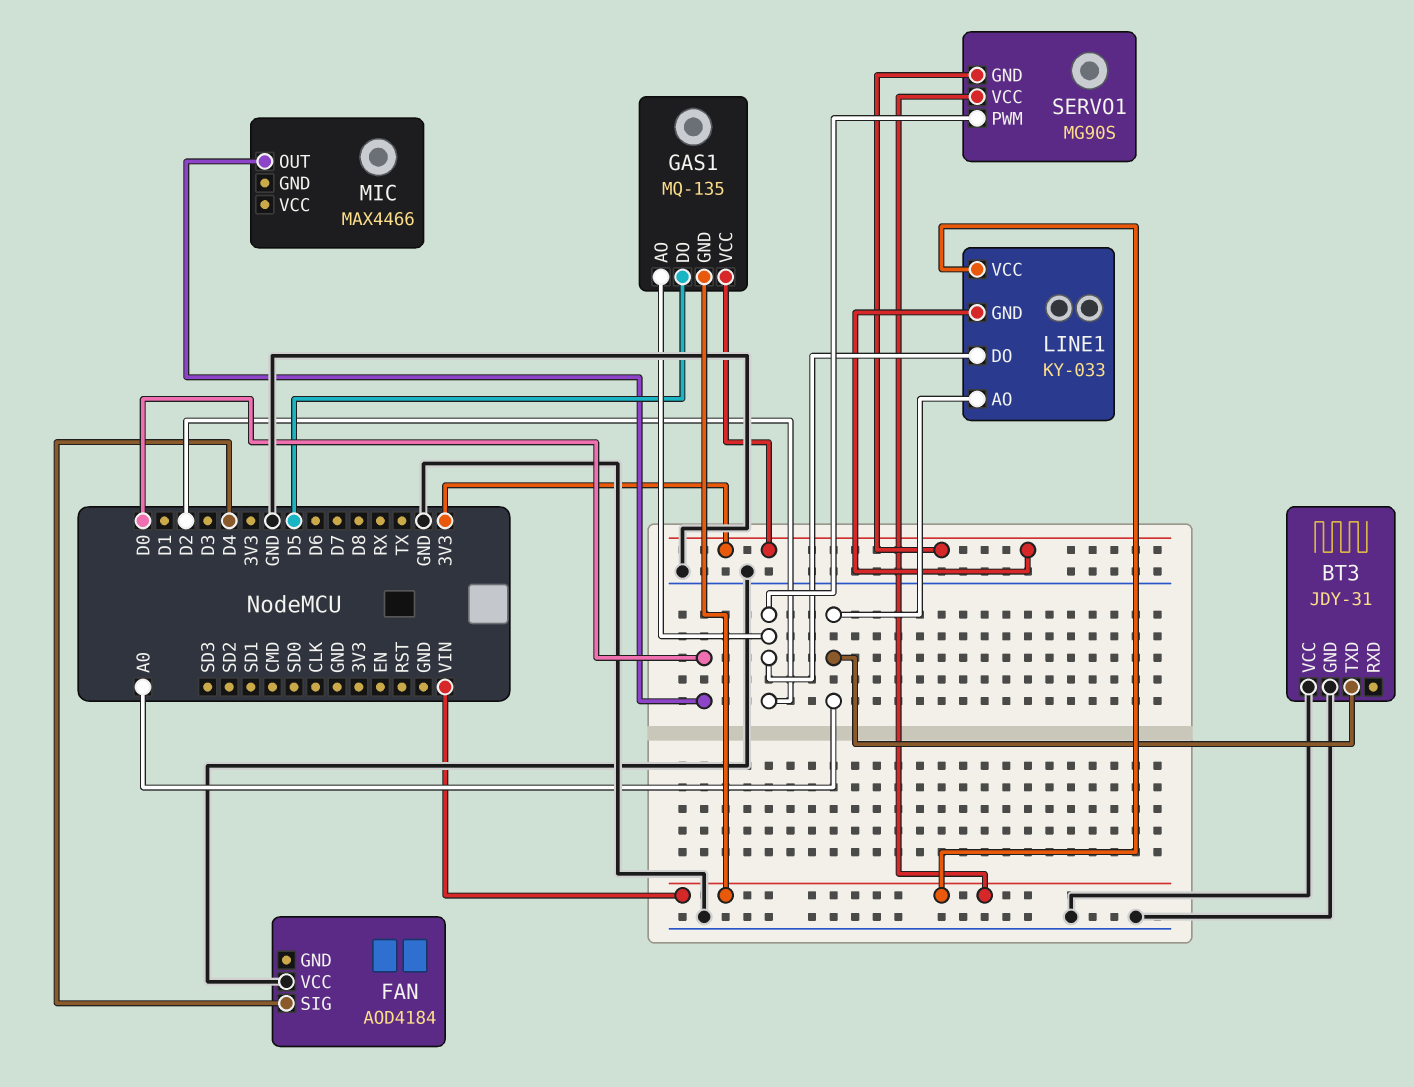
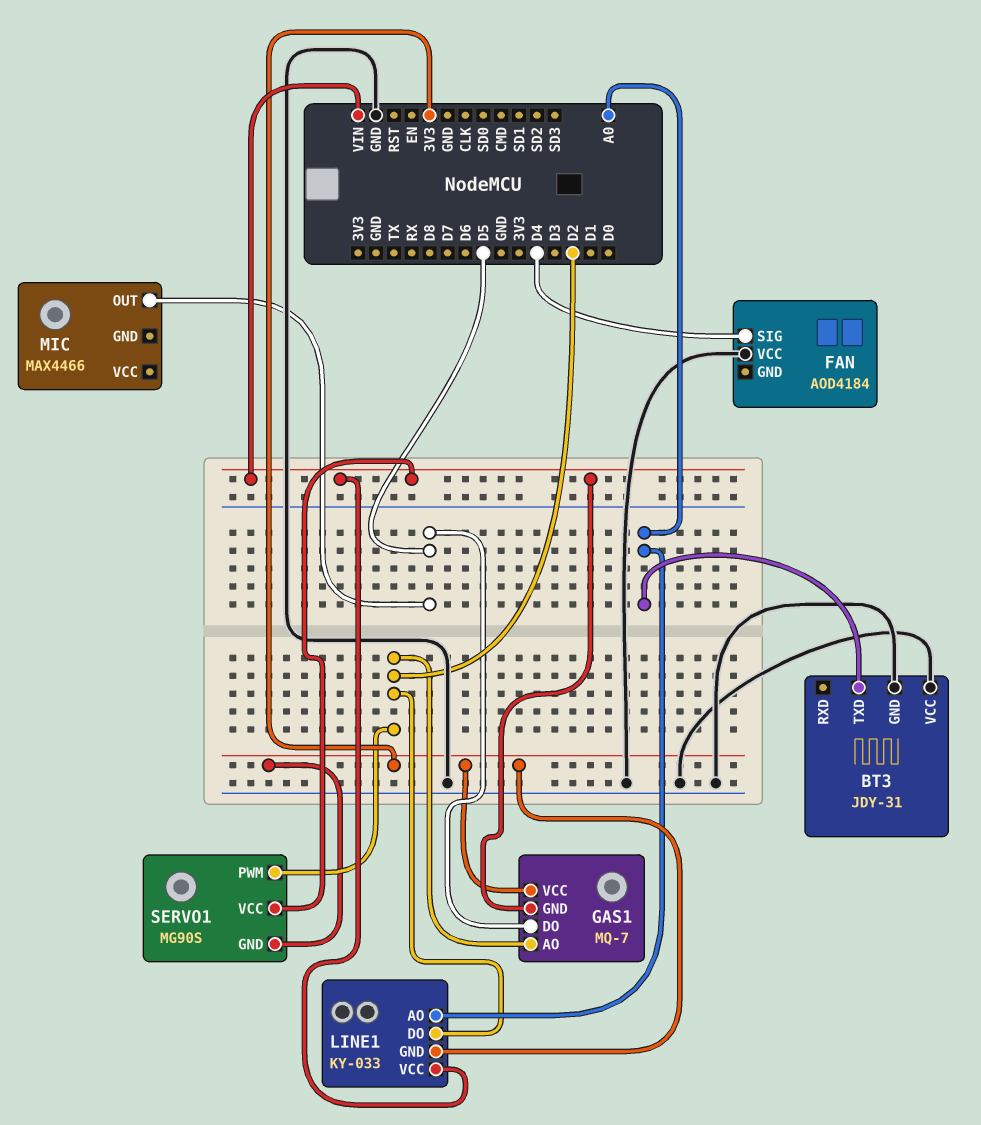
GAS1: MQ-135 -> MQ-7
MIC pin OUT: D0 -> D5

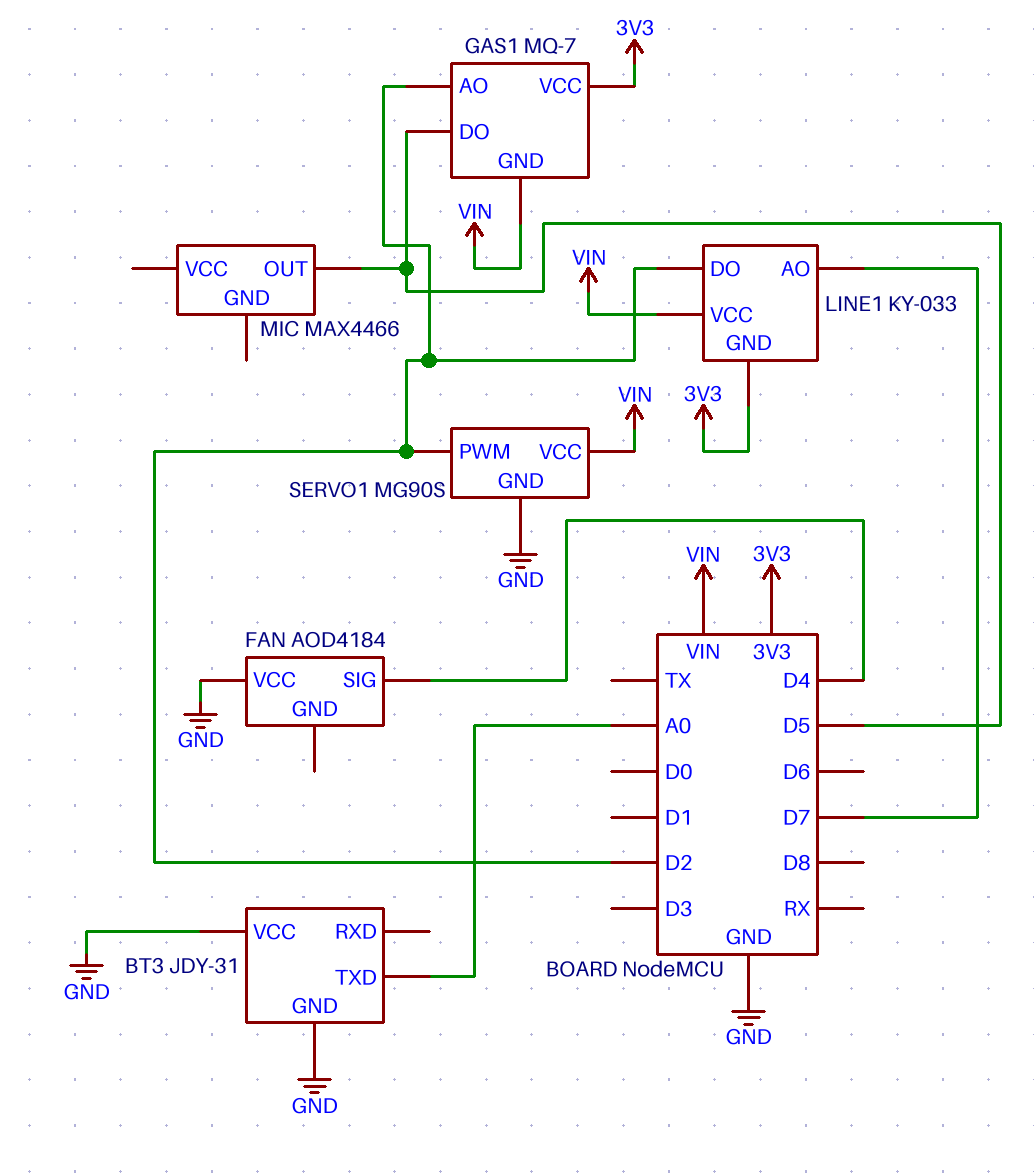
LINE1 pin AO: A0 -> D7
SERVO1 pin GND: 3V3 -> GND

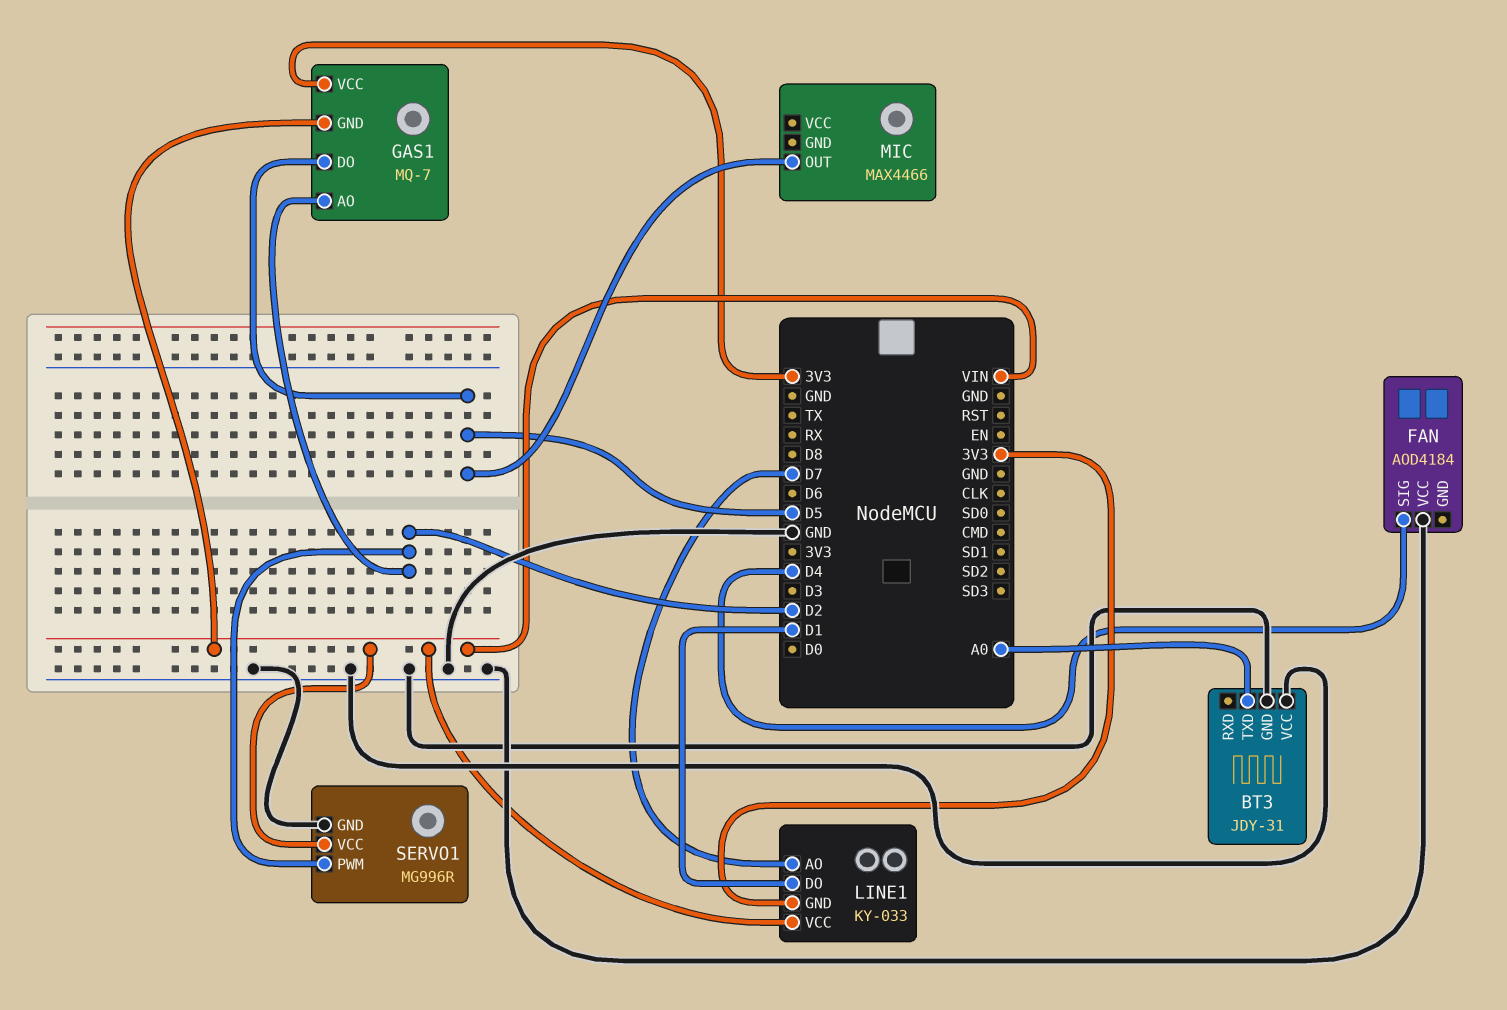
LINE1 pin DO: D2 -> D1
SERVO1: MG90S -> MG996R

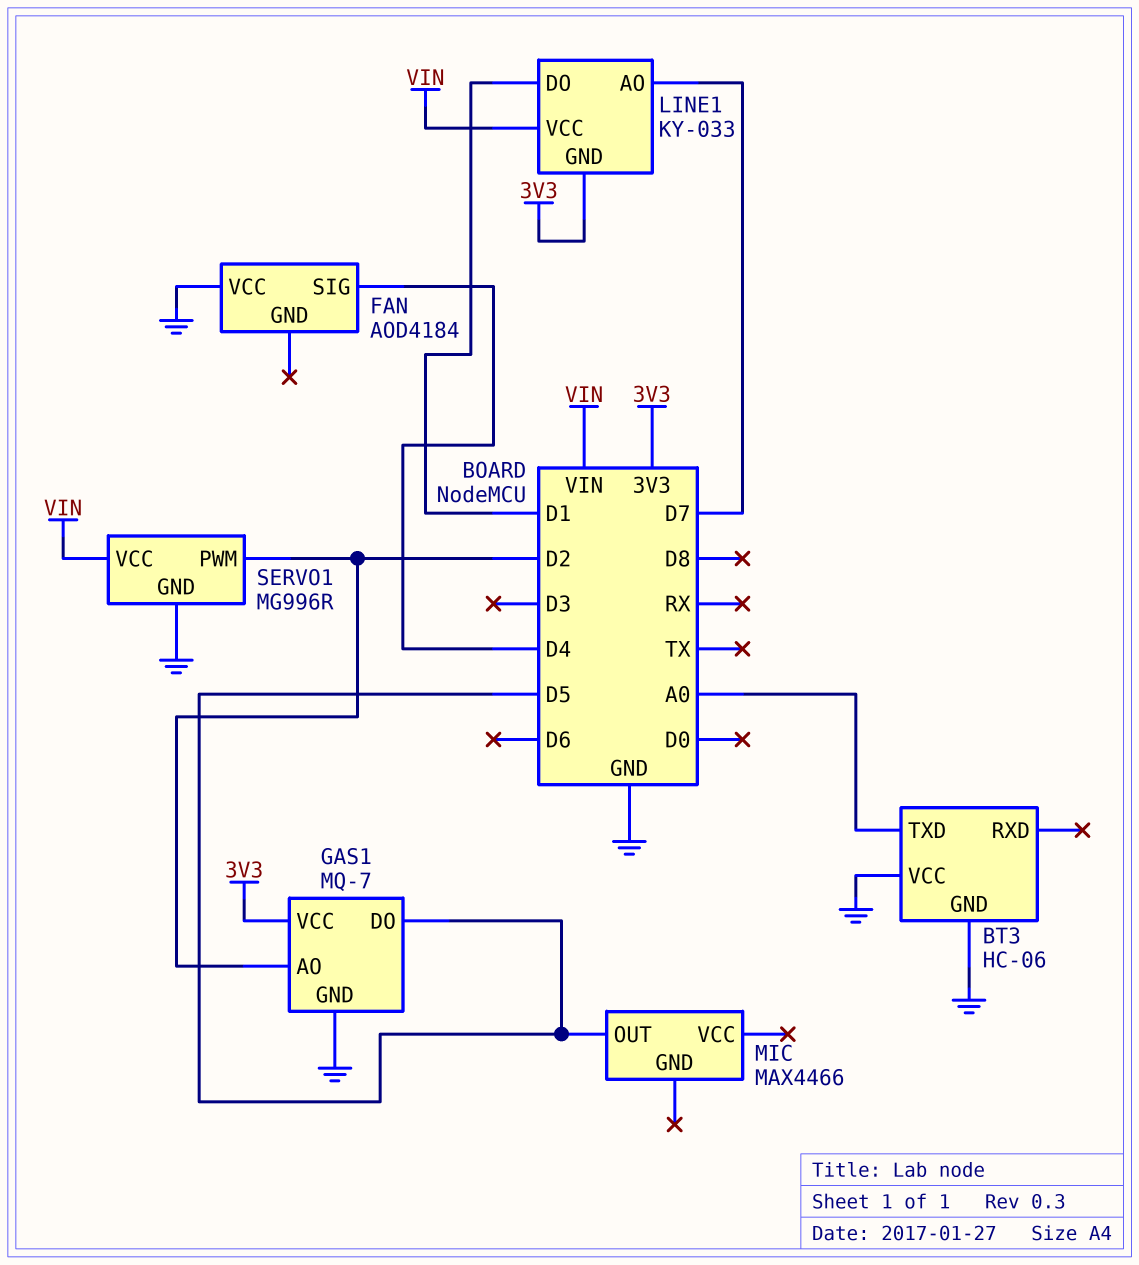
BT3: JDY-31 -> HC-06
GAS1 pin GND: VIN -> GND

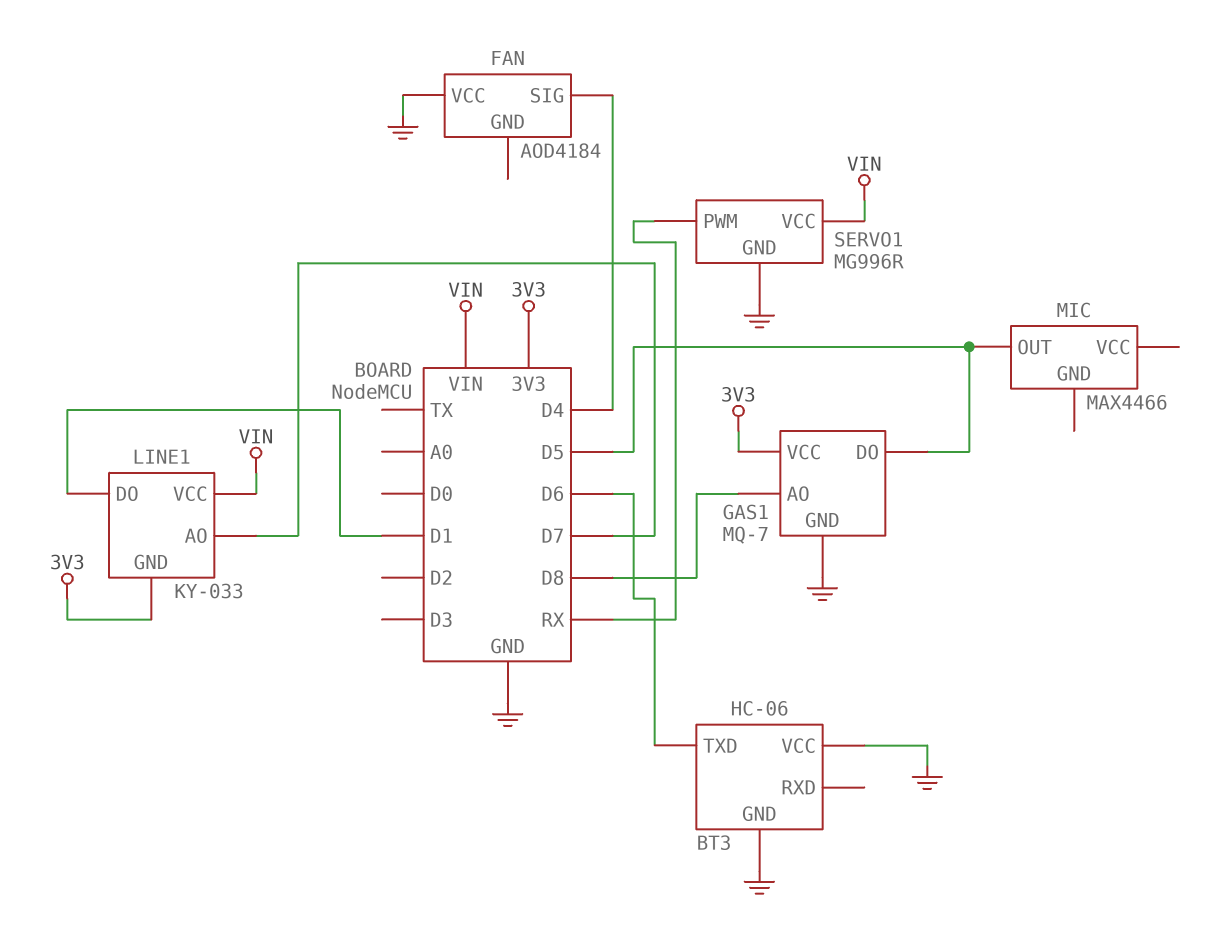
BT3 pin TXD: A0 -> D6
GAS1 pin AO: D2 -> D8
SERVO1 pin PWM: D2 -> RX

